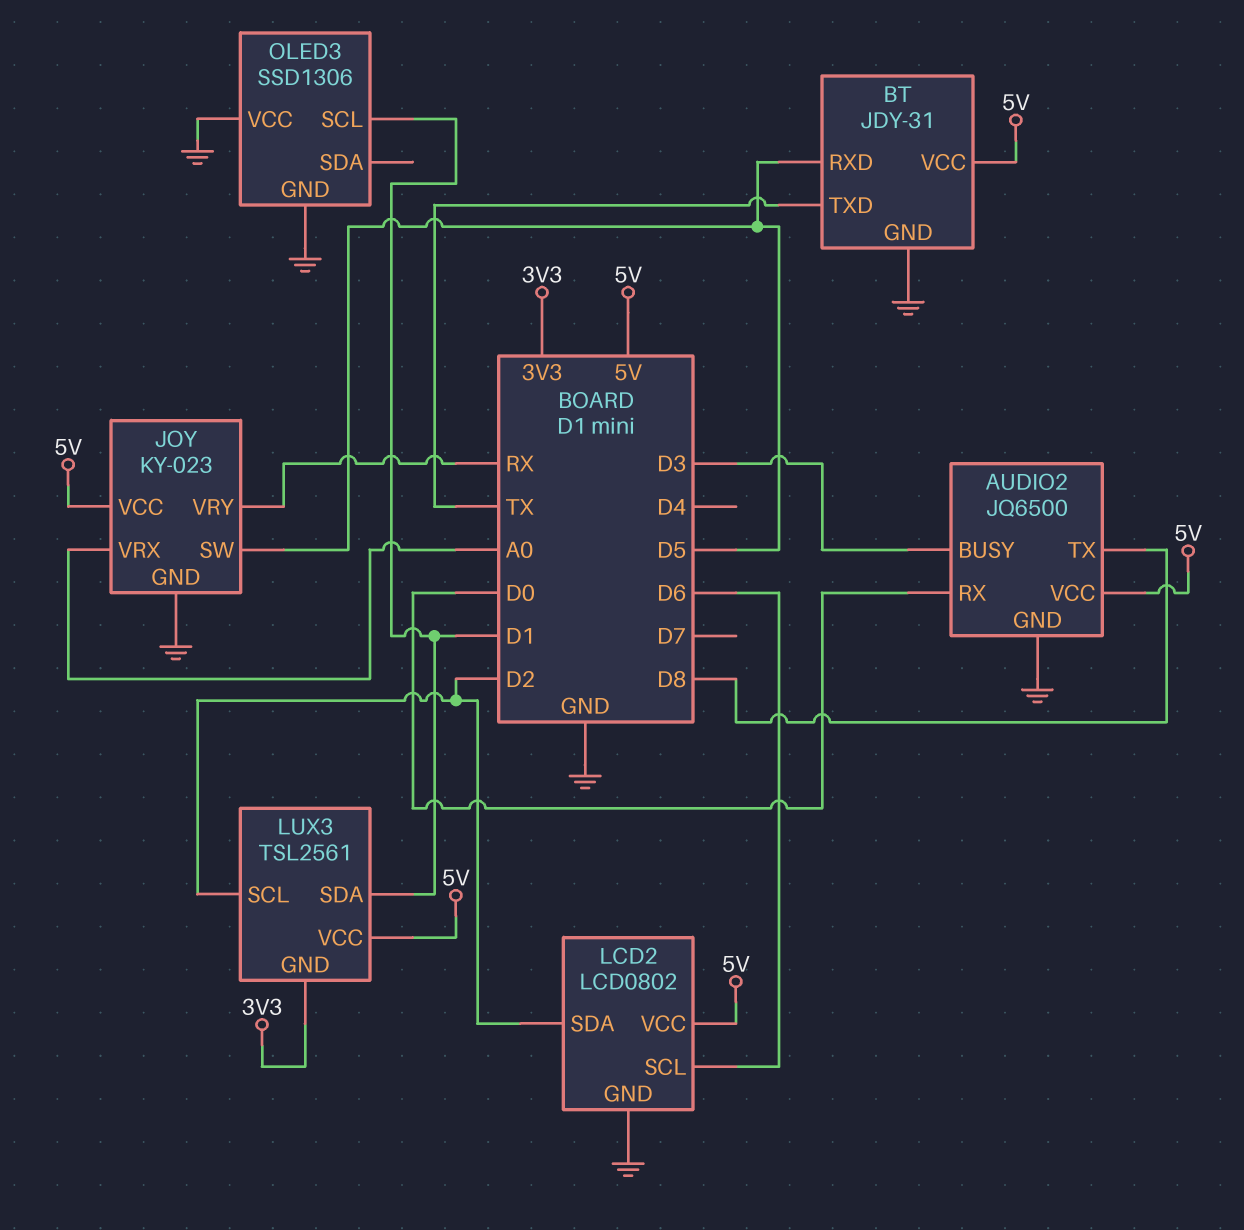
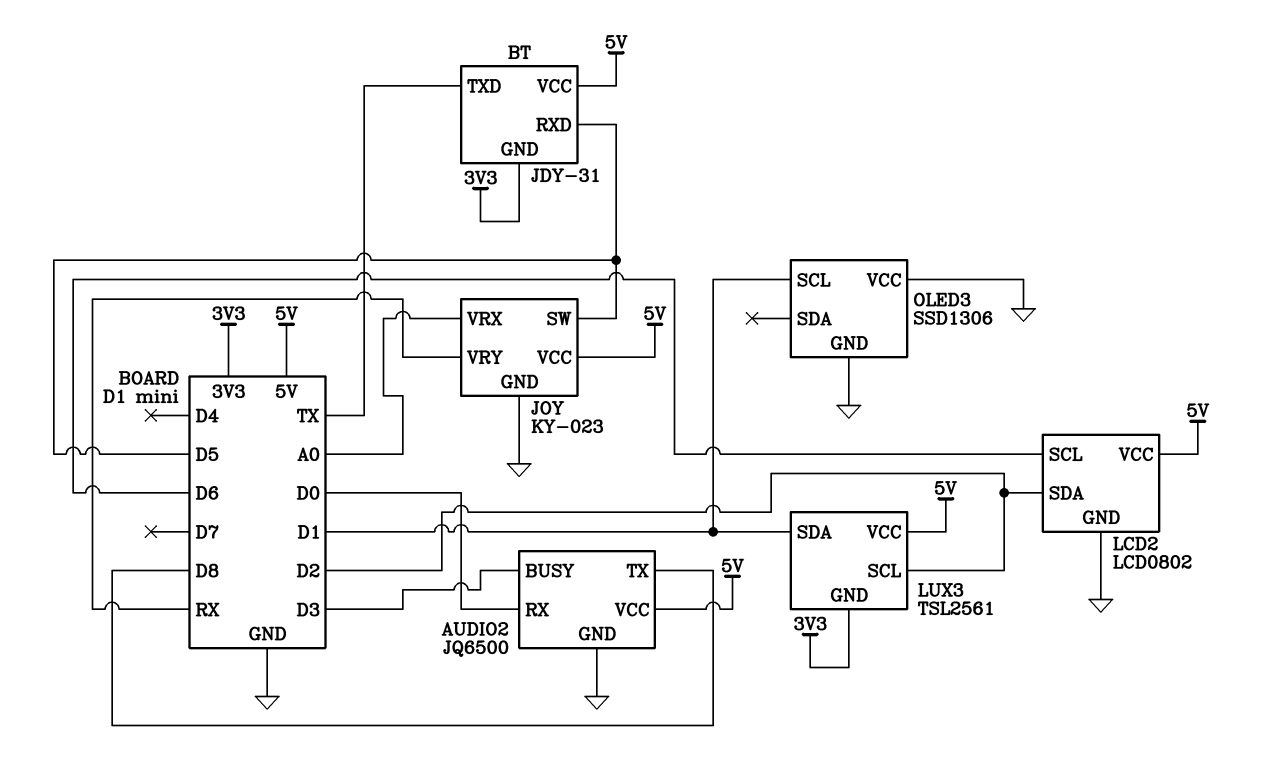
BT pin GND: GND -> 3V3

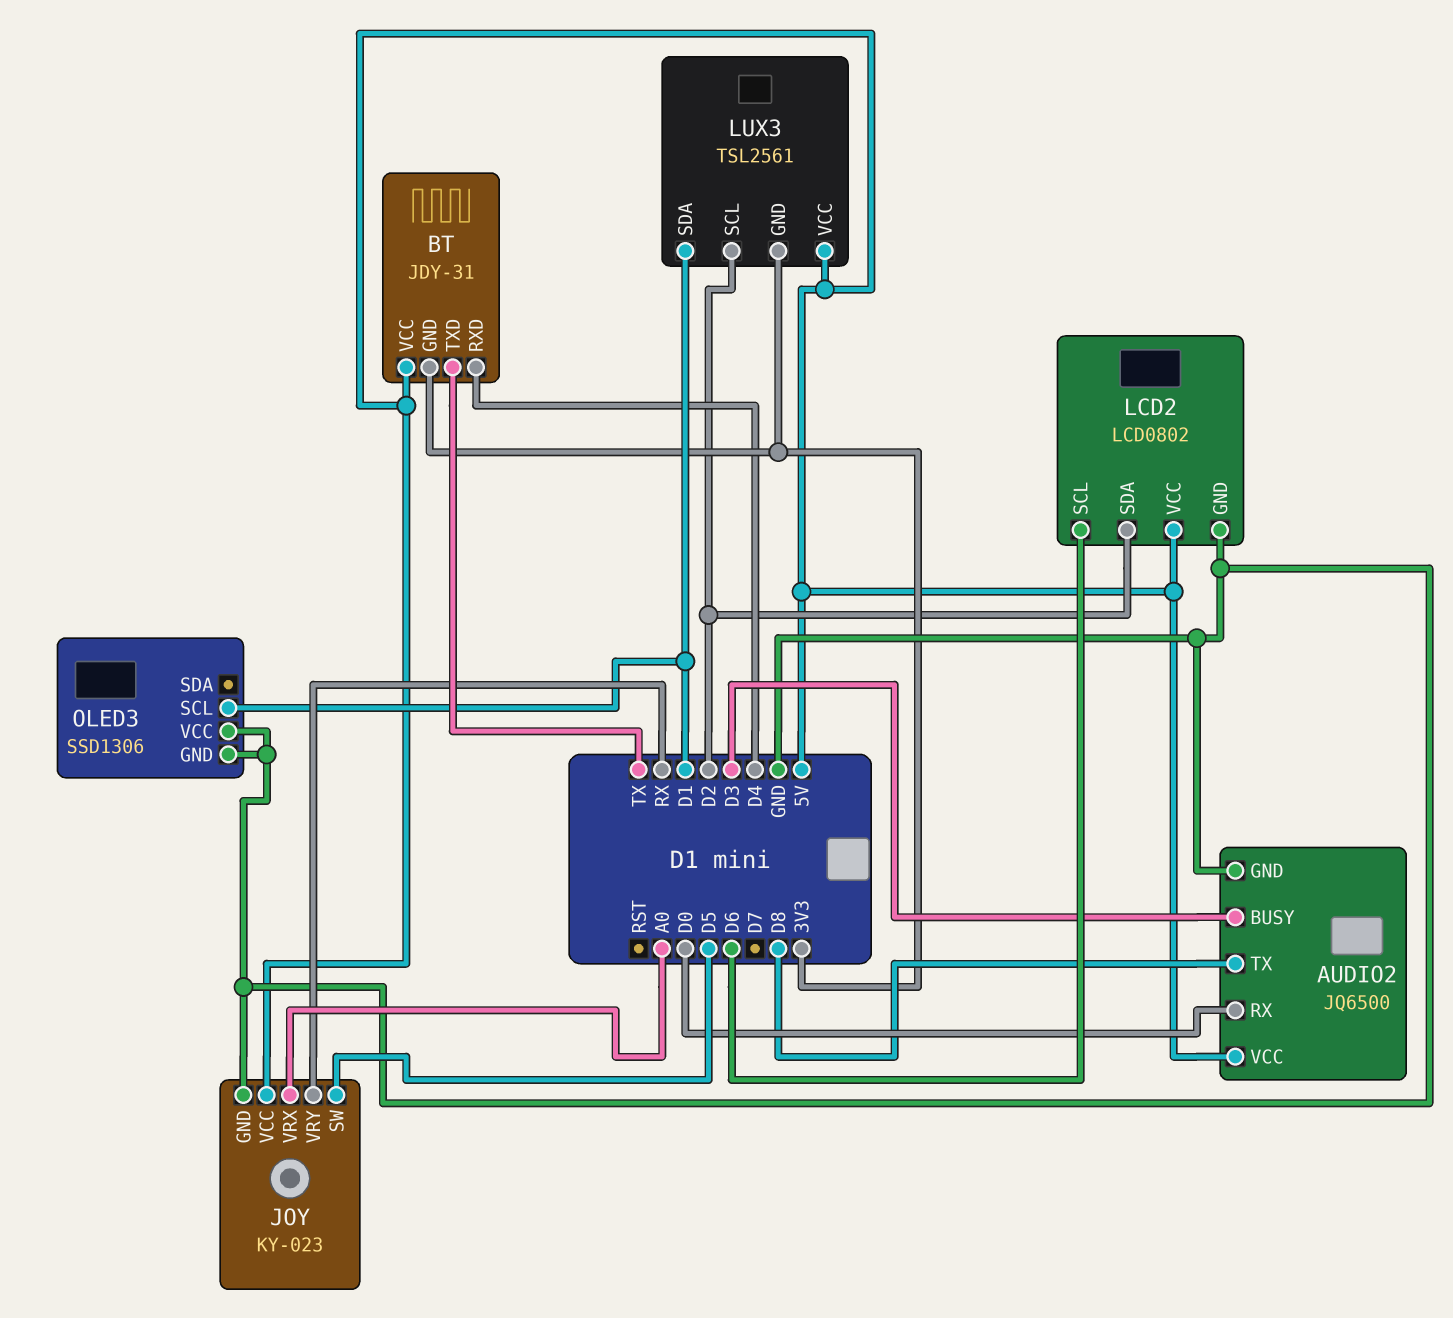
BT pin RXD: D5 -> D4

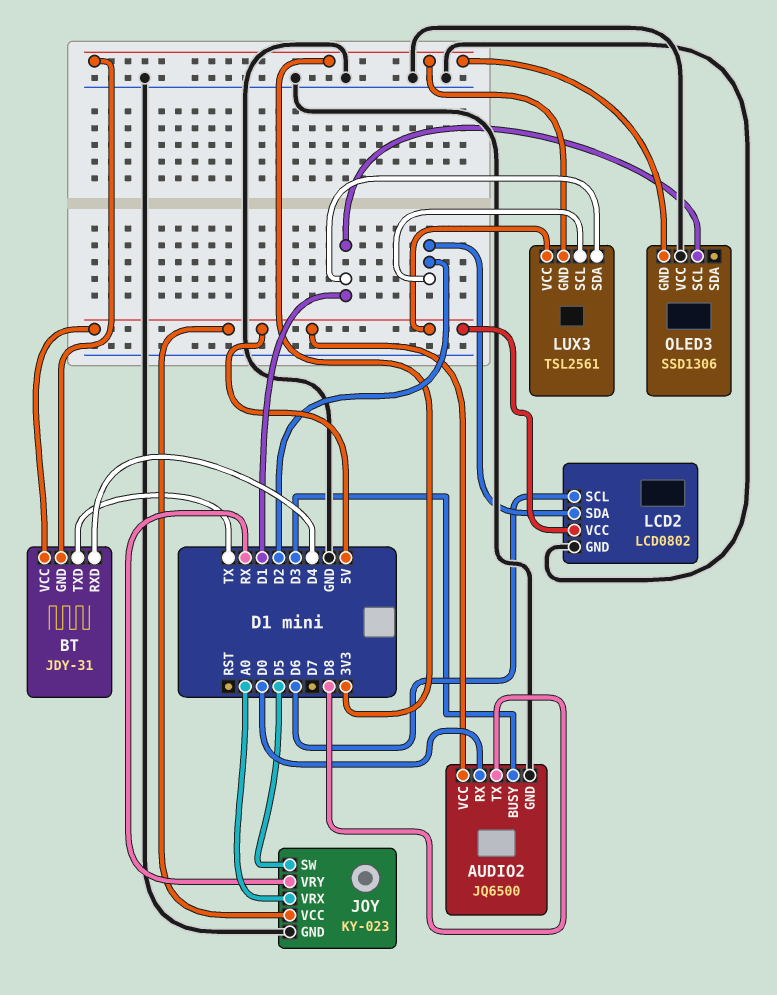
OLED3 pin GND: GND -> 3V3

